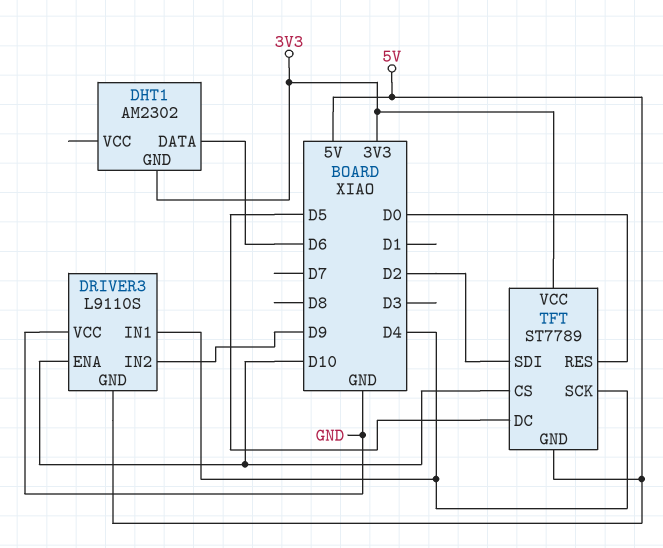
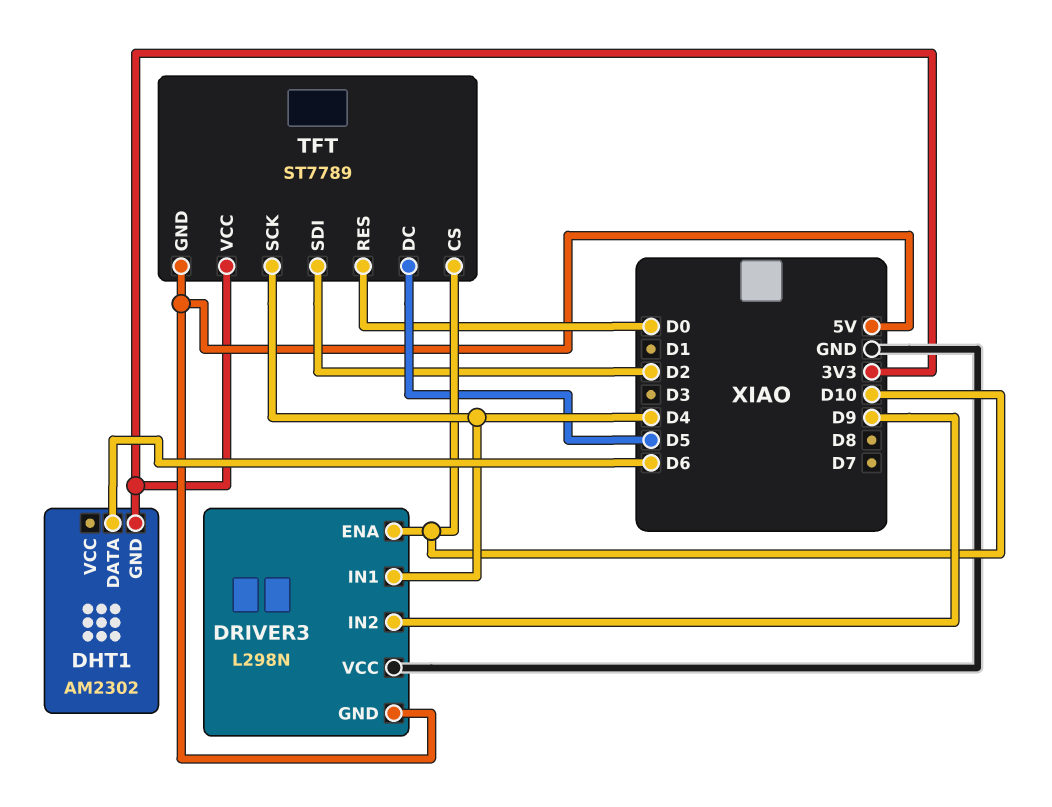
DRIVER3: L9110S -> L298N

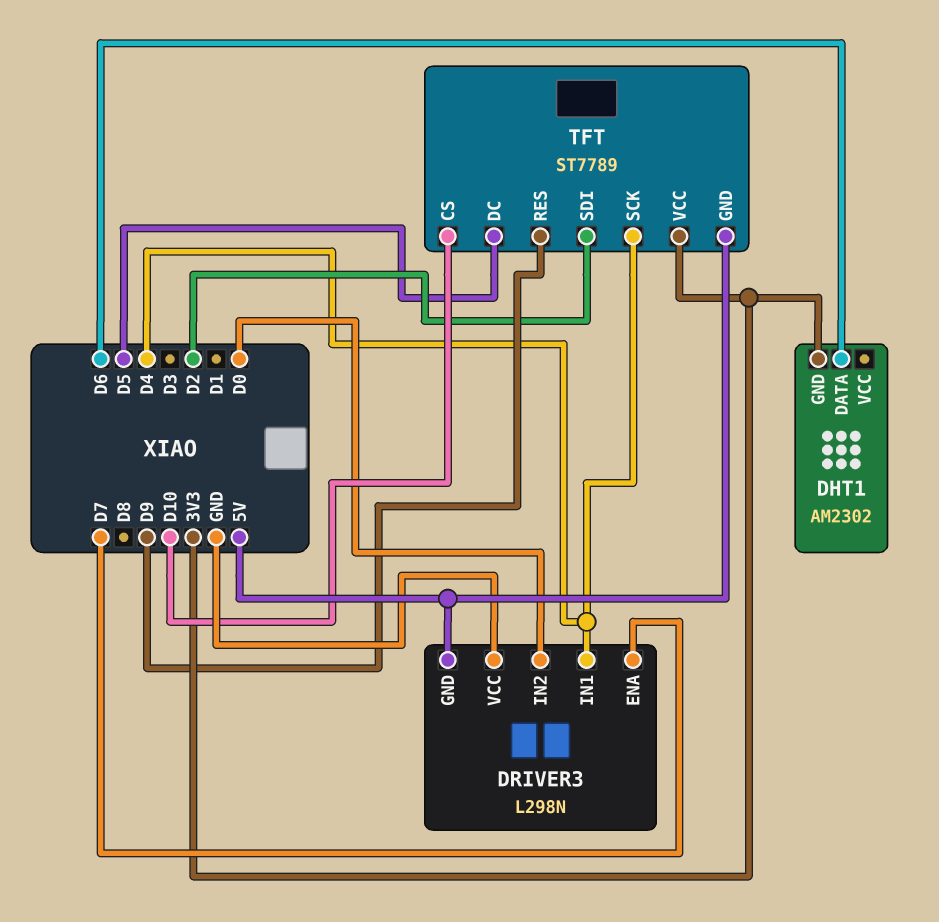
DRIVER3 pin ENA: D10 -> D7
DRIVER3 pin IN2: D9 -> D0
TFT pin RES: D0 -> D9

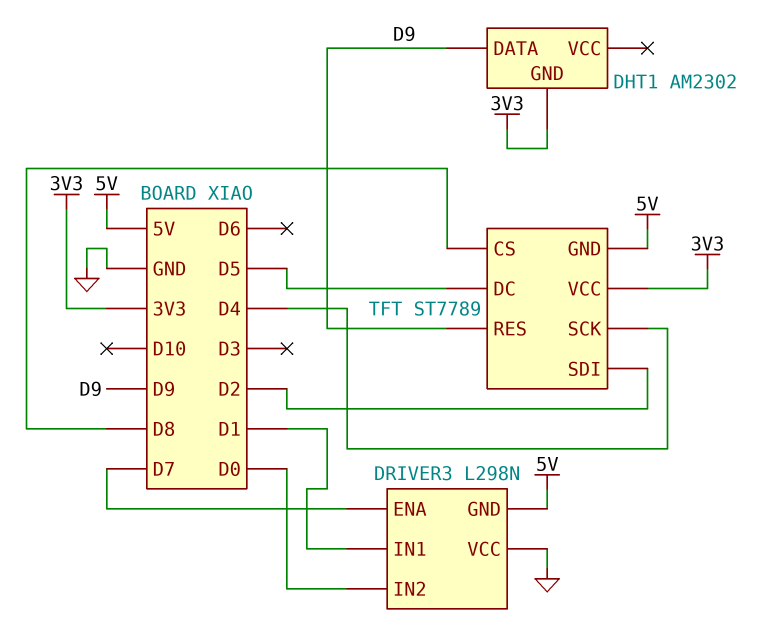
DHT1 pin DATA: D6 -> D9
DRIVER3 pin IN1: D4 -> D1
TFT pin CS: D10 -> D8

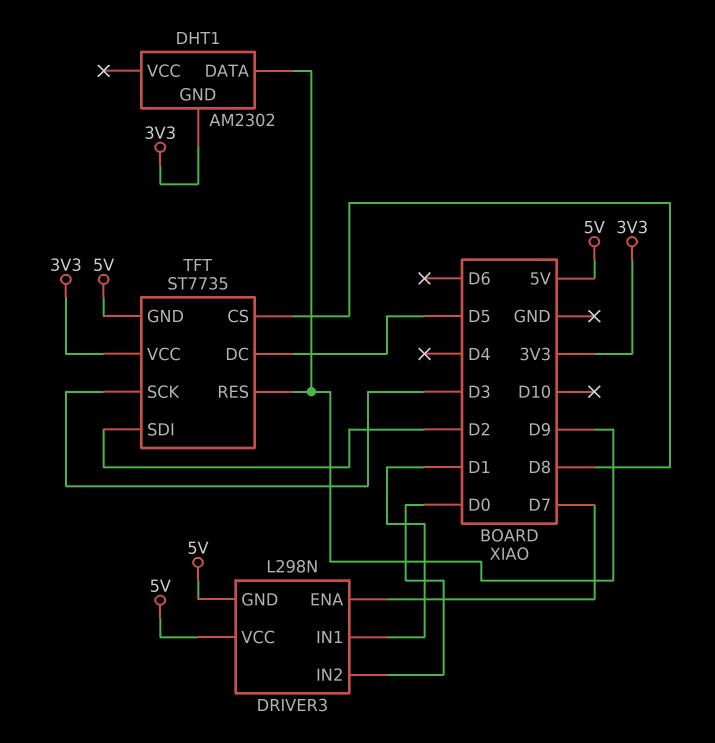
DRIVER3 pin VCC: GND -> 5V
TFT: ST7789 -> ST7735
TFT pin SCK: D4 -> D3

